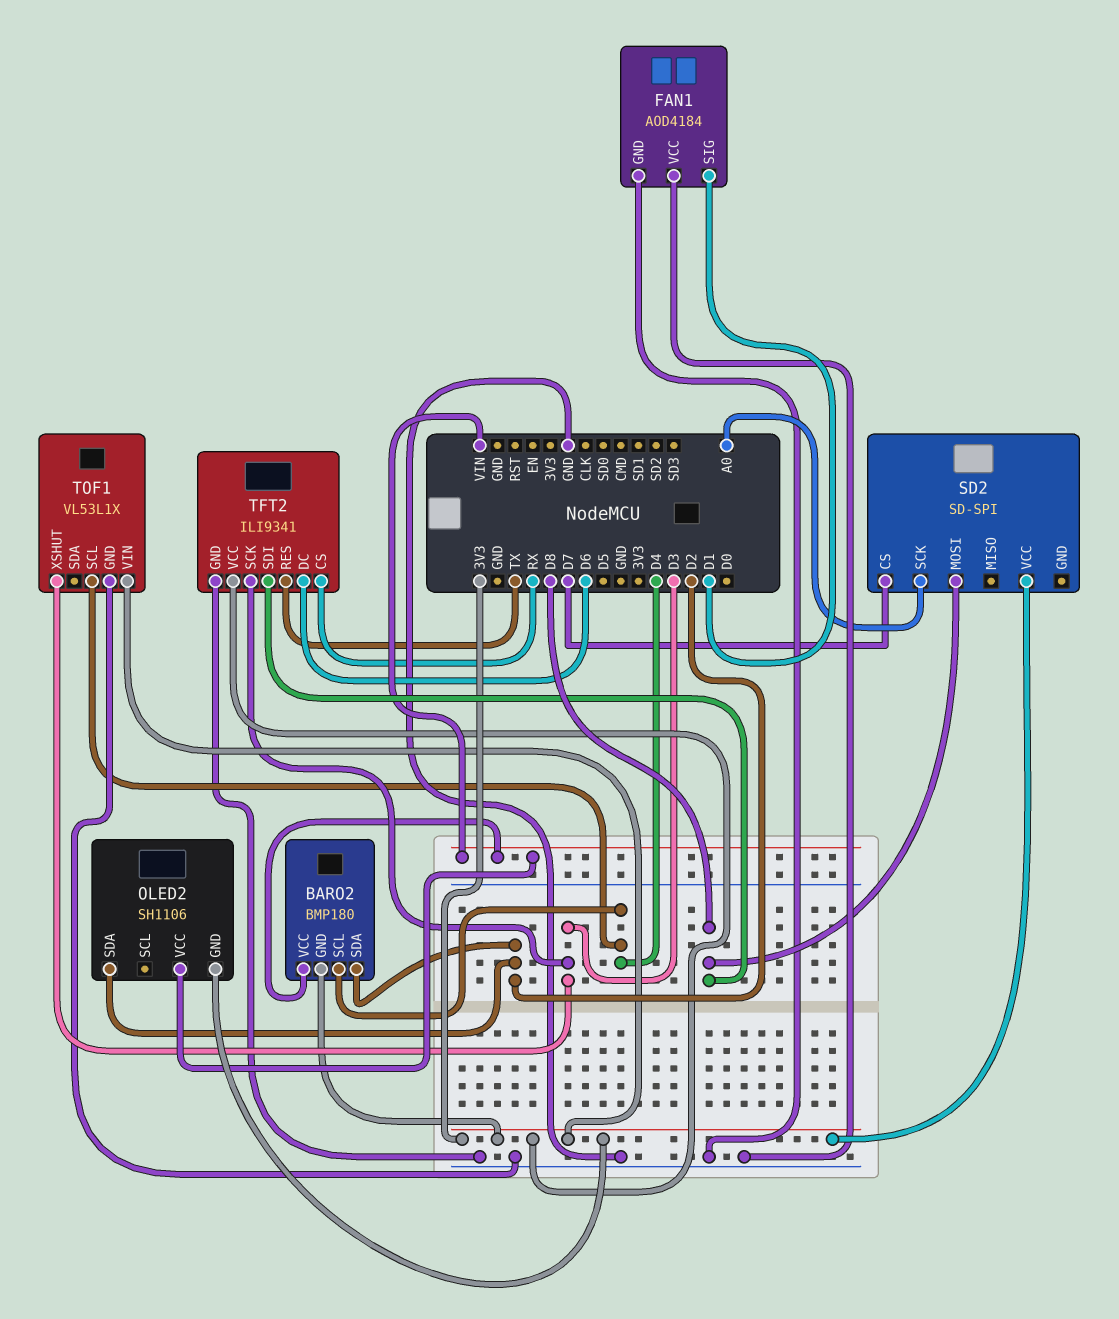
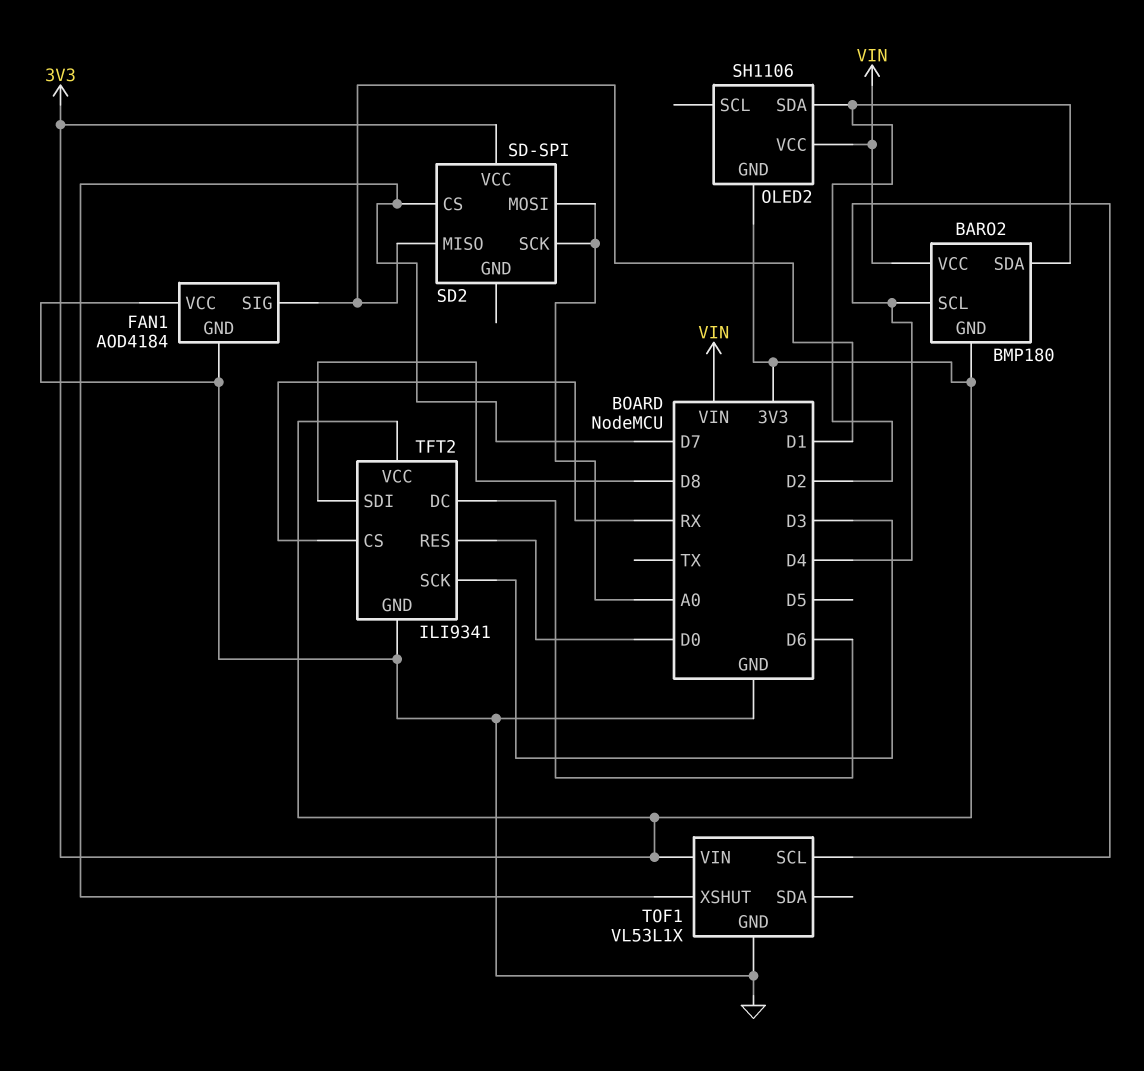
SD2 pin MISO: none -> D1
SD2 pin MOSI: D8 -> A0
TFT2 pin RES: TX -> D0
TOF1 pin XSHUT: D3 -> D7

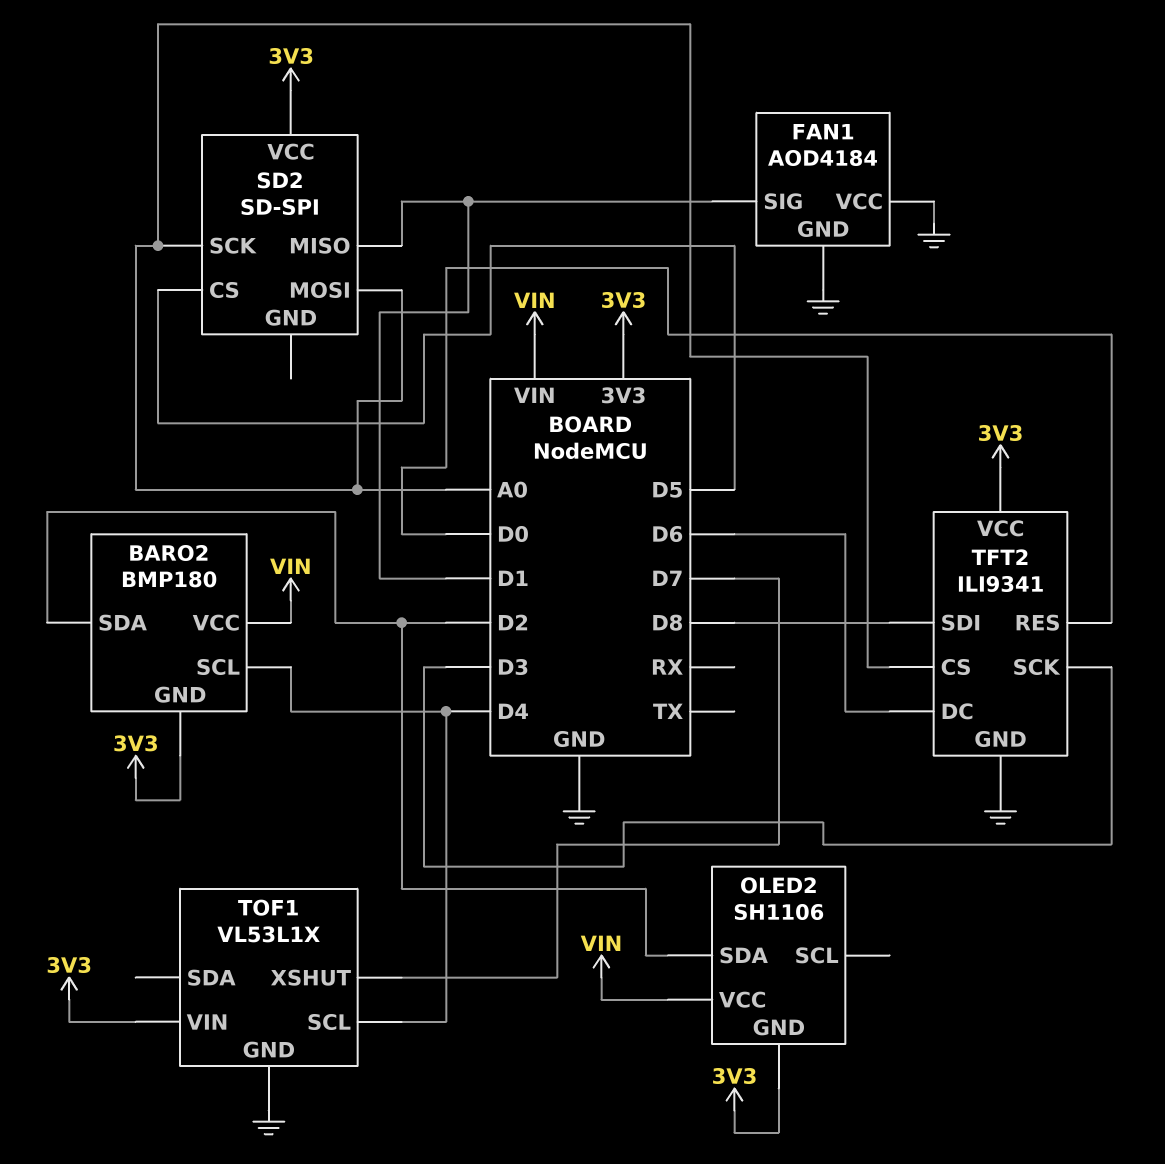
SD2 pin CS: D7 -> D5
TFT2 pin CS: RX -> A0

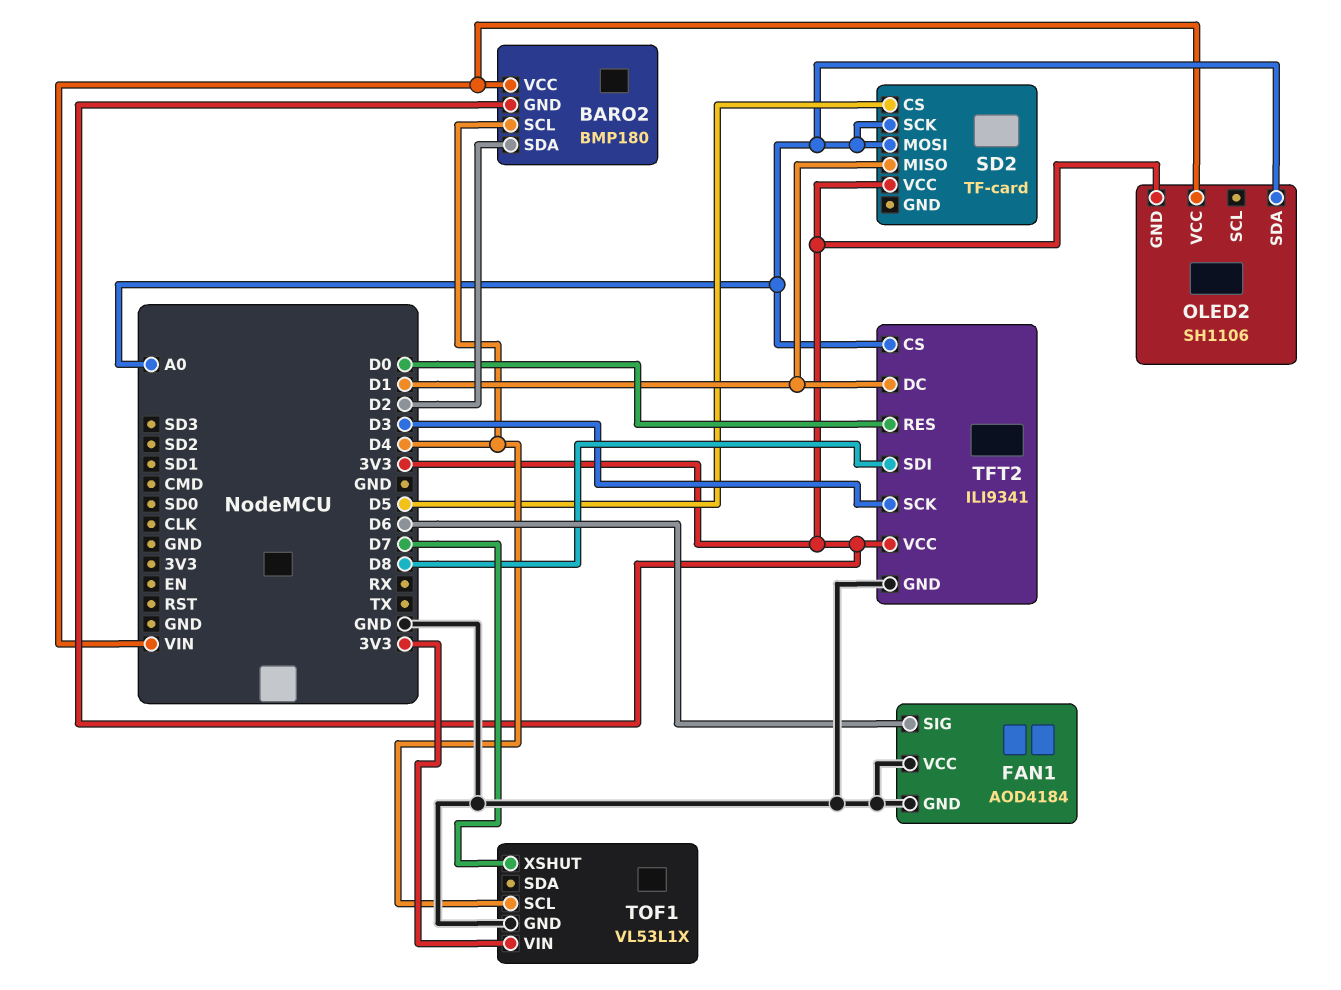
FAN1 pin SIG: D1 -> D6
OLED2 pin SDA: D2 -> A0
SD2: SD-SPI -> TF-card
TFT2 pin DC: D6 -> D1

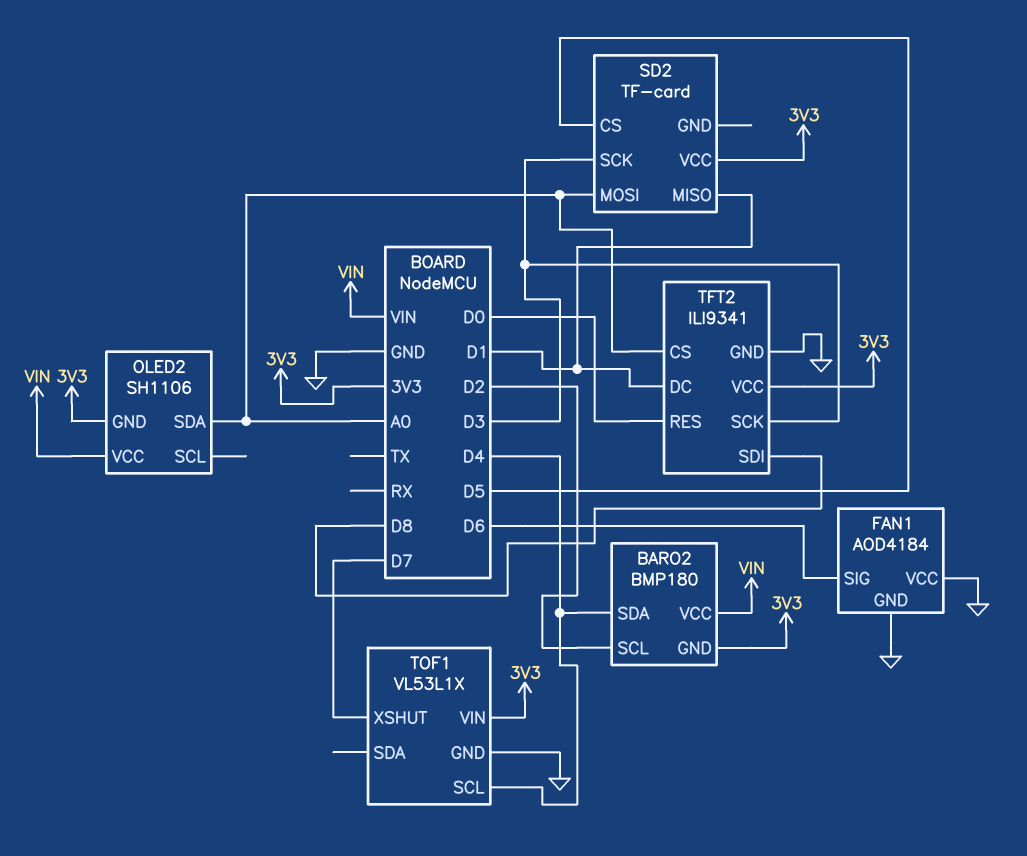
BARO2 pin SCL: D4 -> D2
BARO2 pin SDA: D2 -> D4
SD2 pin SCK: A0 -> D3

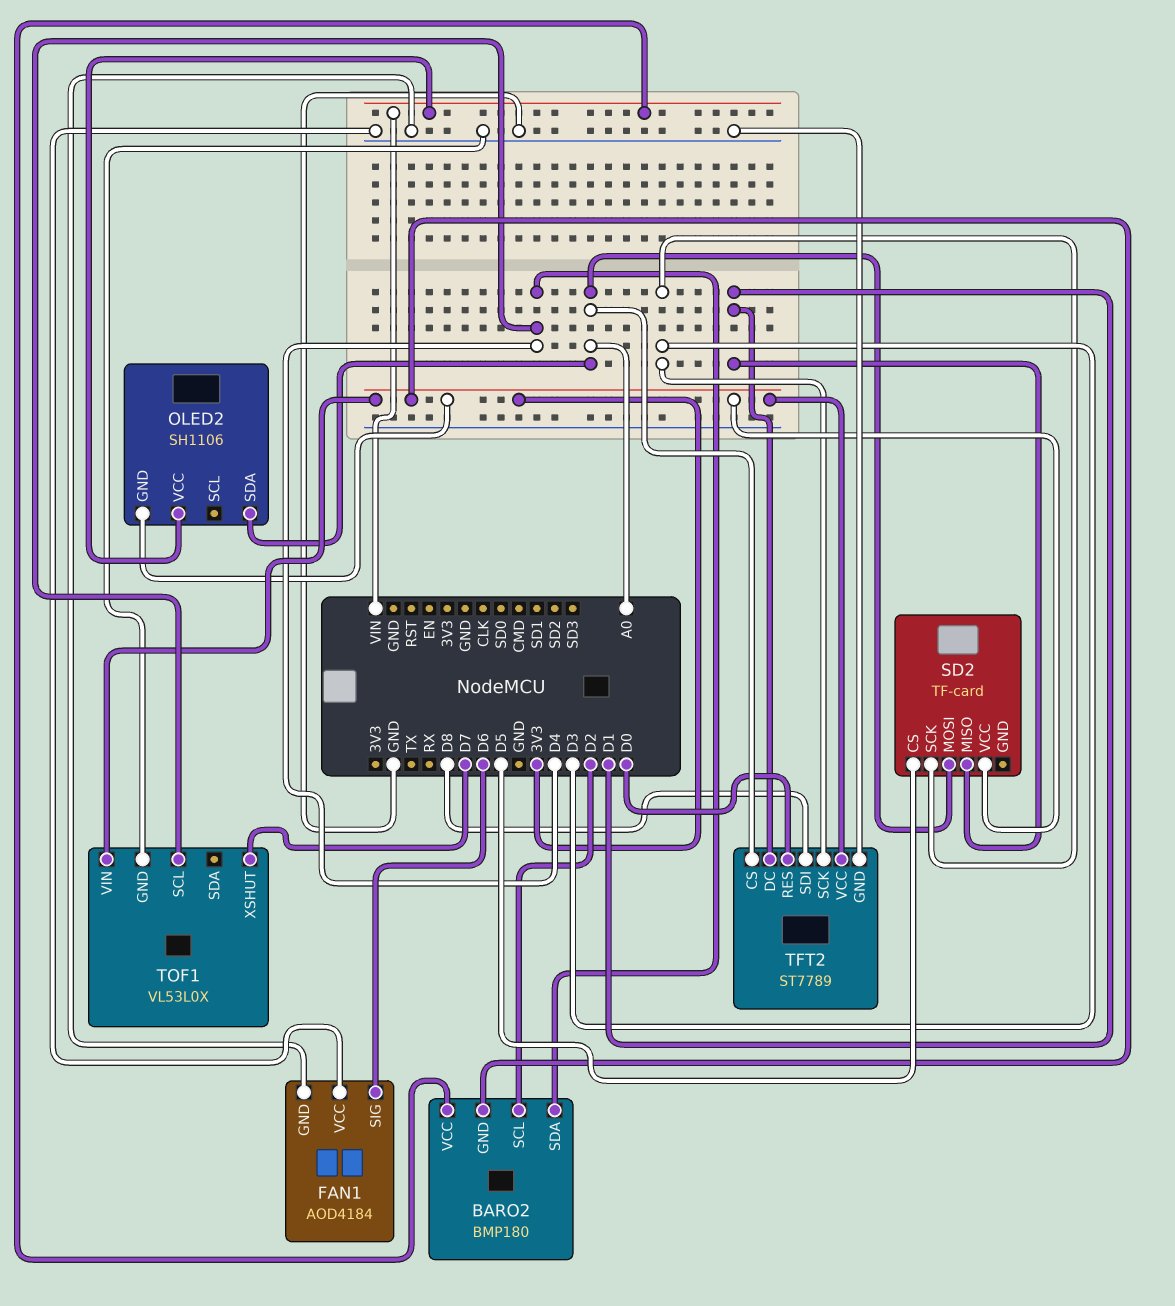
TFT2: ILI9341 -> ST7789
TOF1: VL53L1X -> VL53L0X

